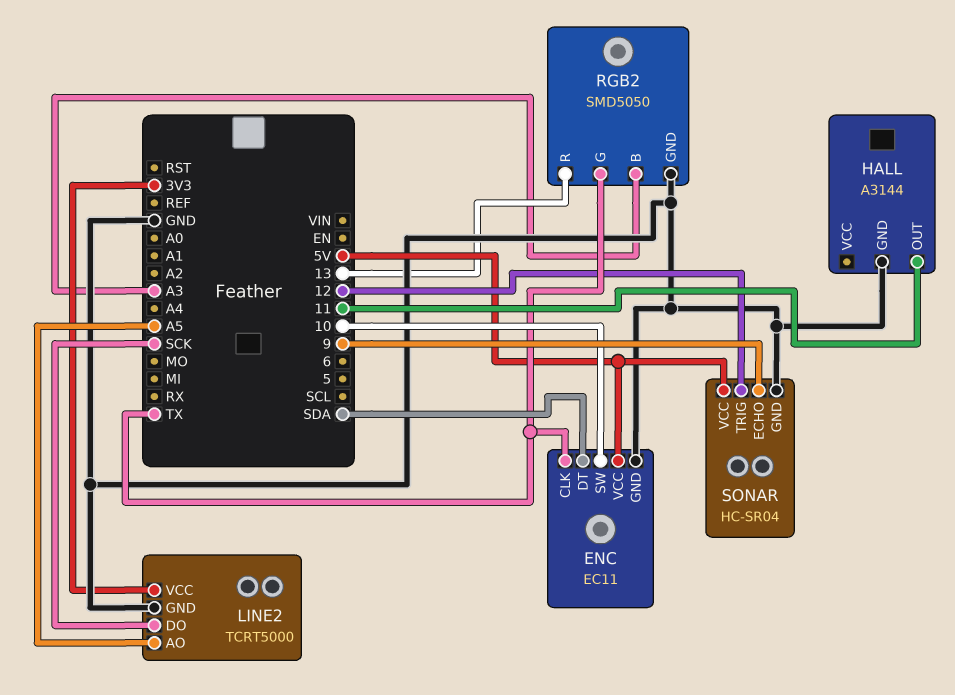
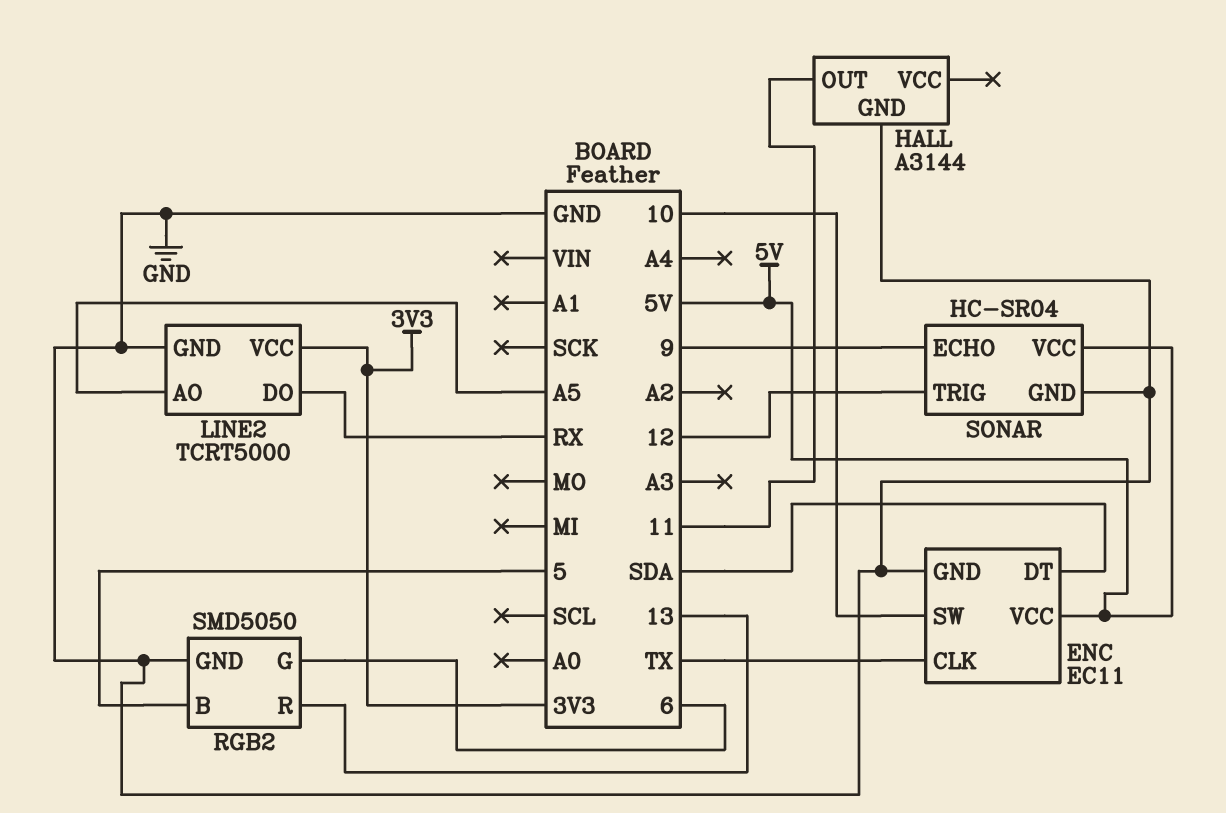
LINE2 pin DO: SCK -> RX
RGB2 pin B: A3 -> 5
RGB2 pin G: TX -> 6

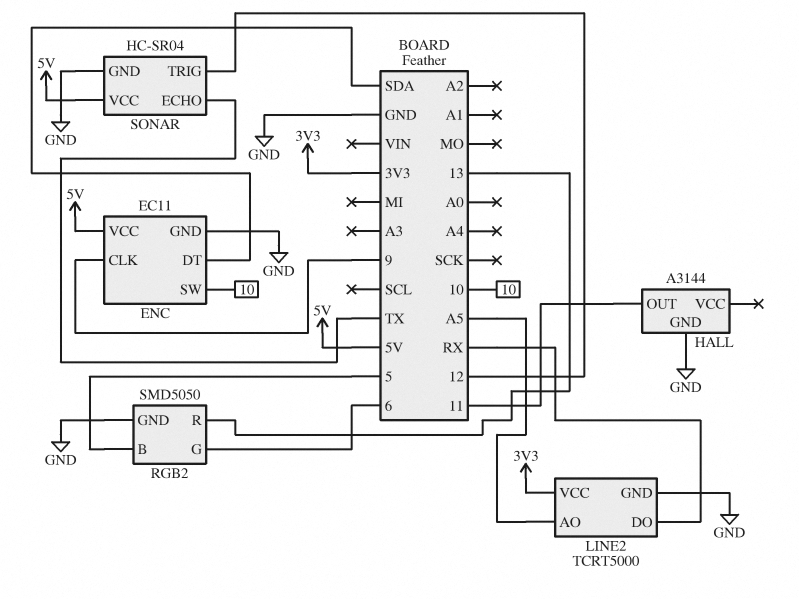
ENC pin CLK: TX -> 9
SONAR pin ECHO: 9 -> TX

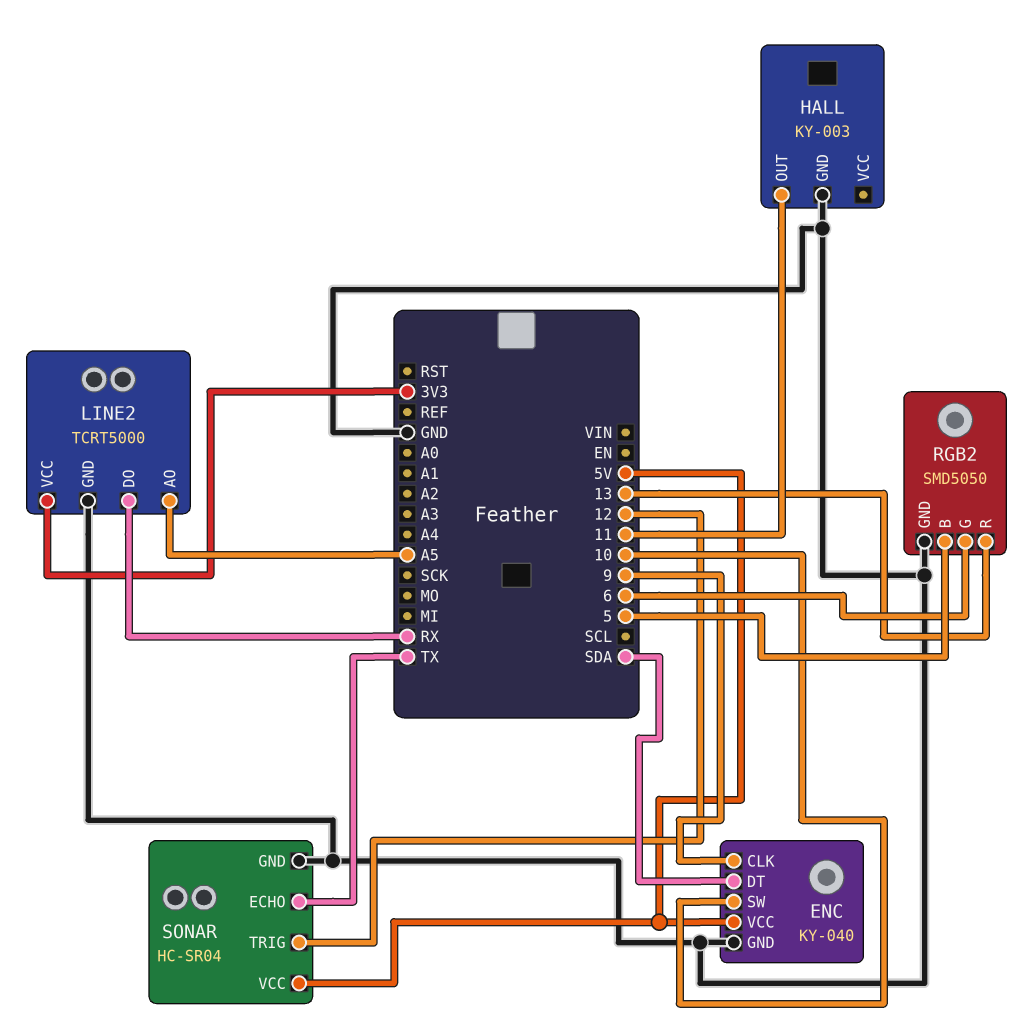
ENC: EC11 -> KY-040
HALL: A3144 -> KY-003

